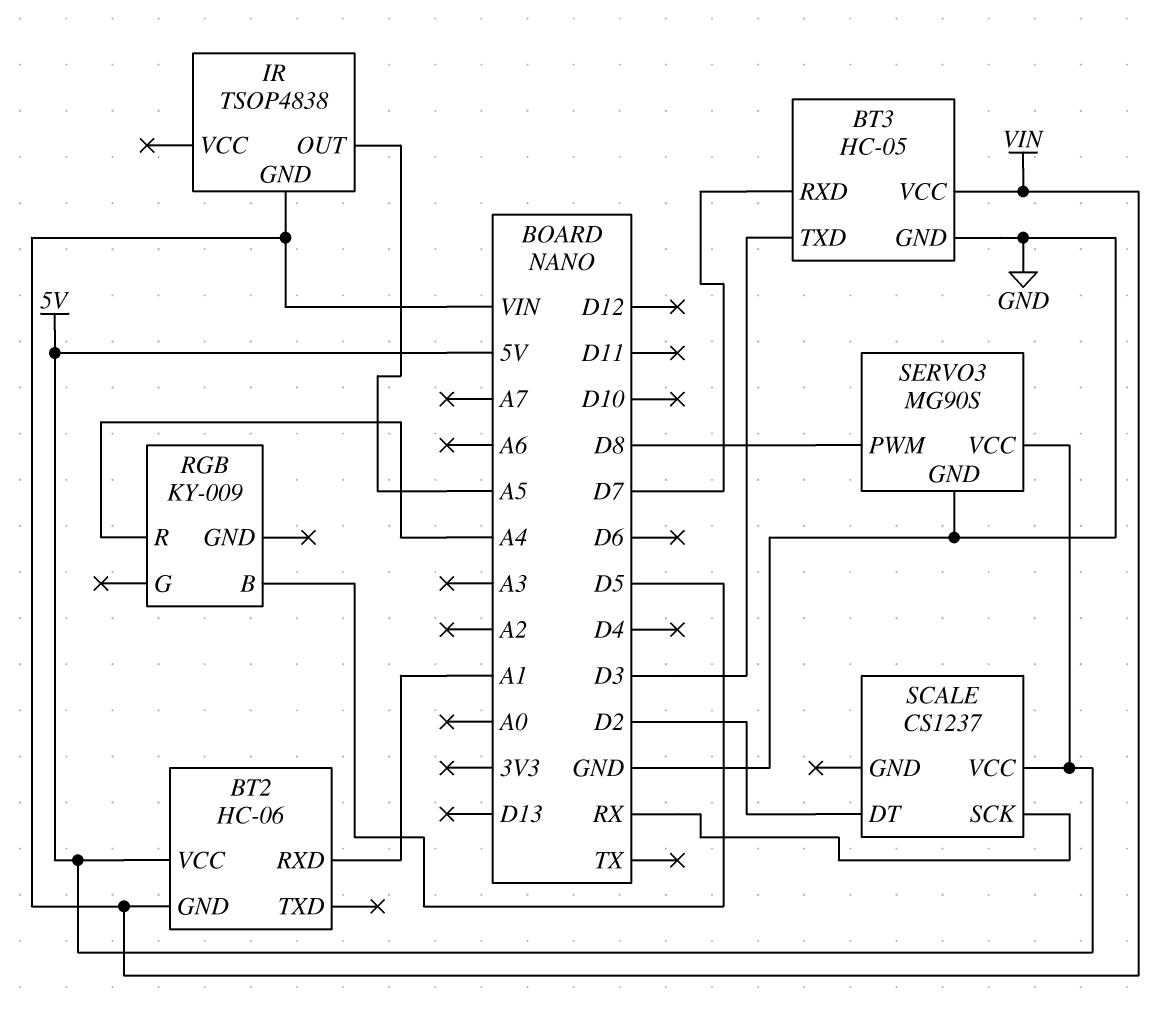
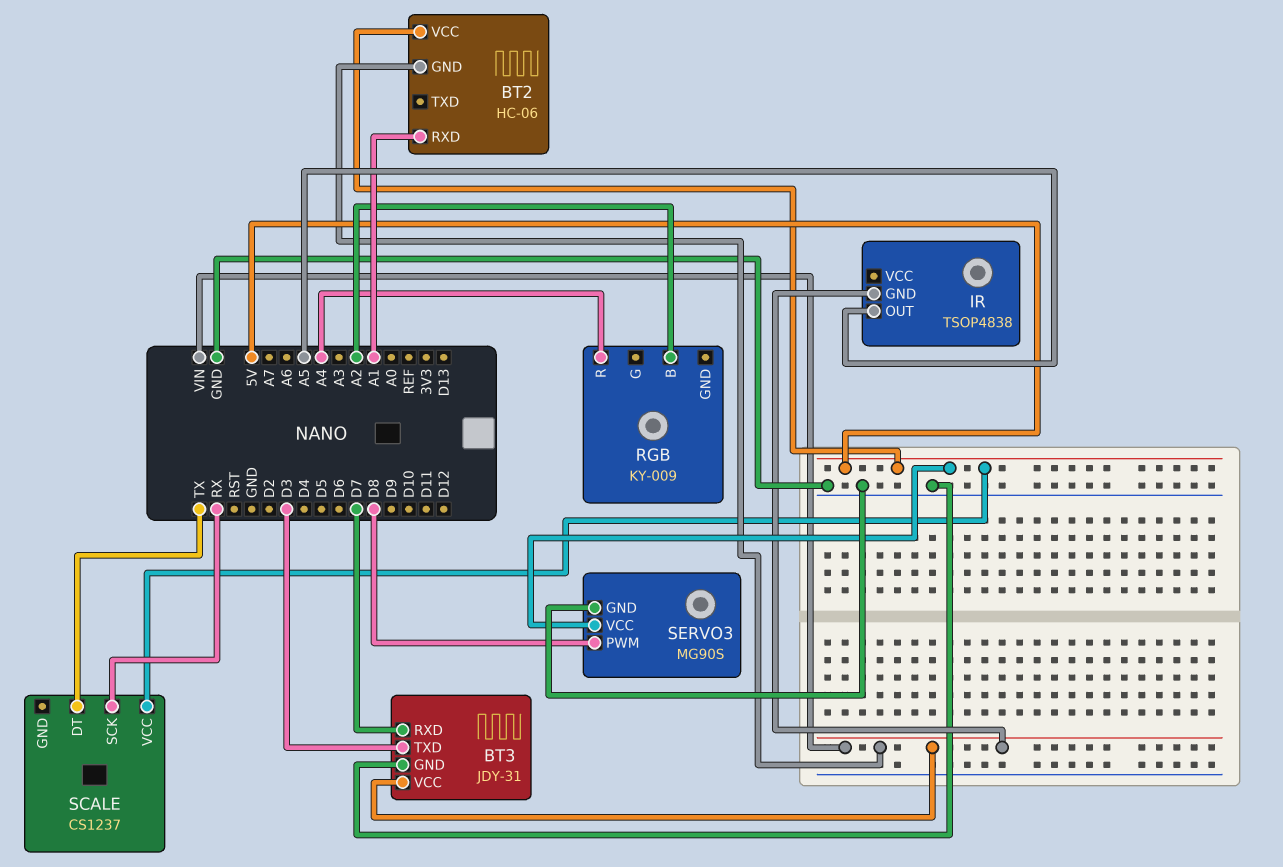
BT3: HC-05 -> JDY-31
RGB pin B: D5 -> A2
SCALE pin DT: D2 -> TX

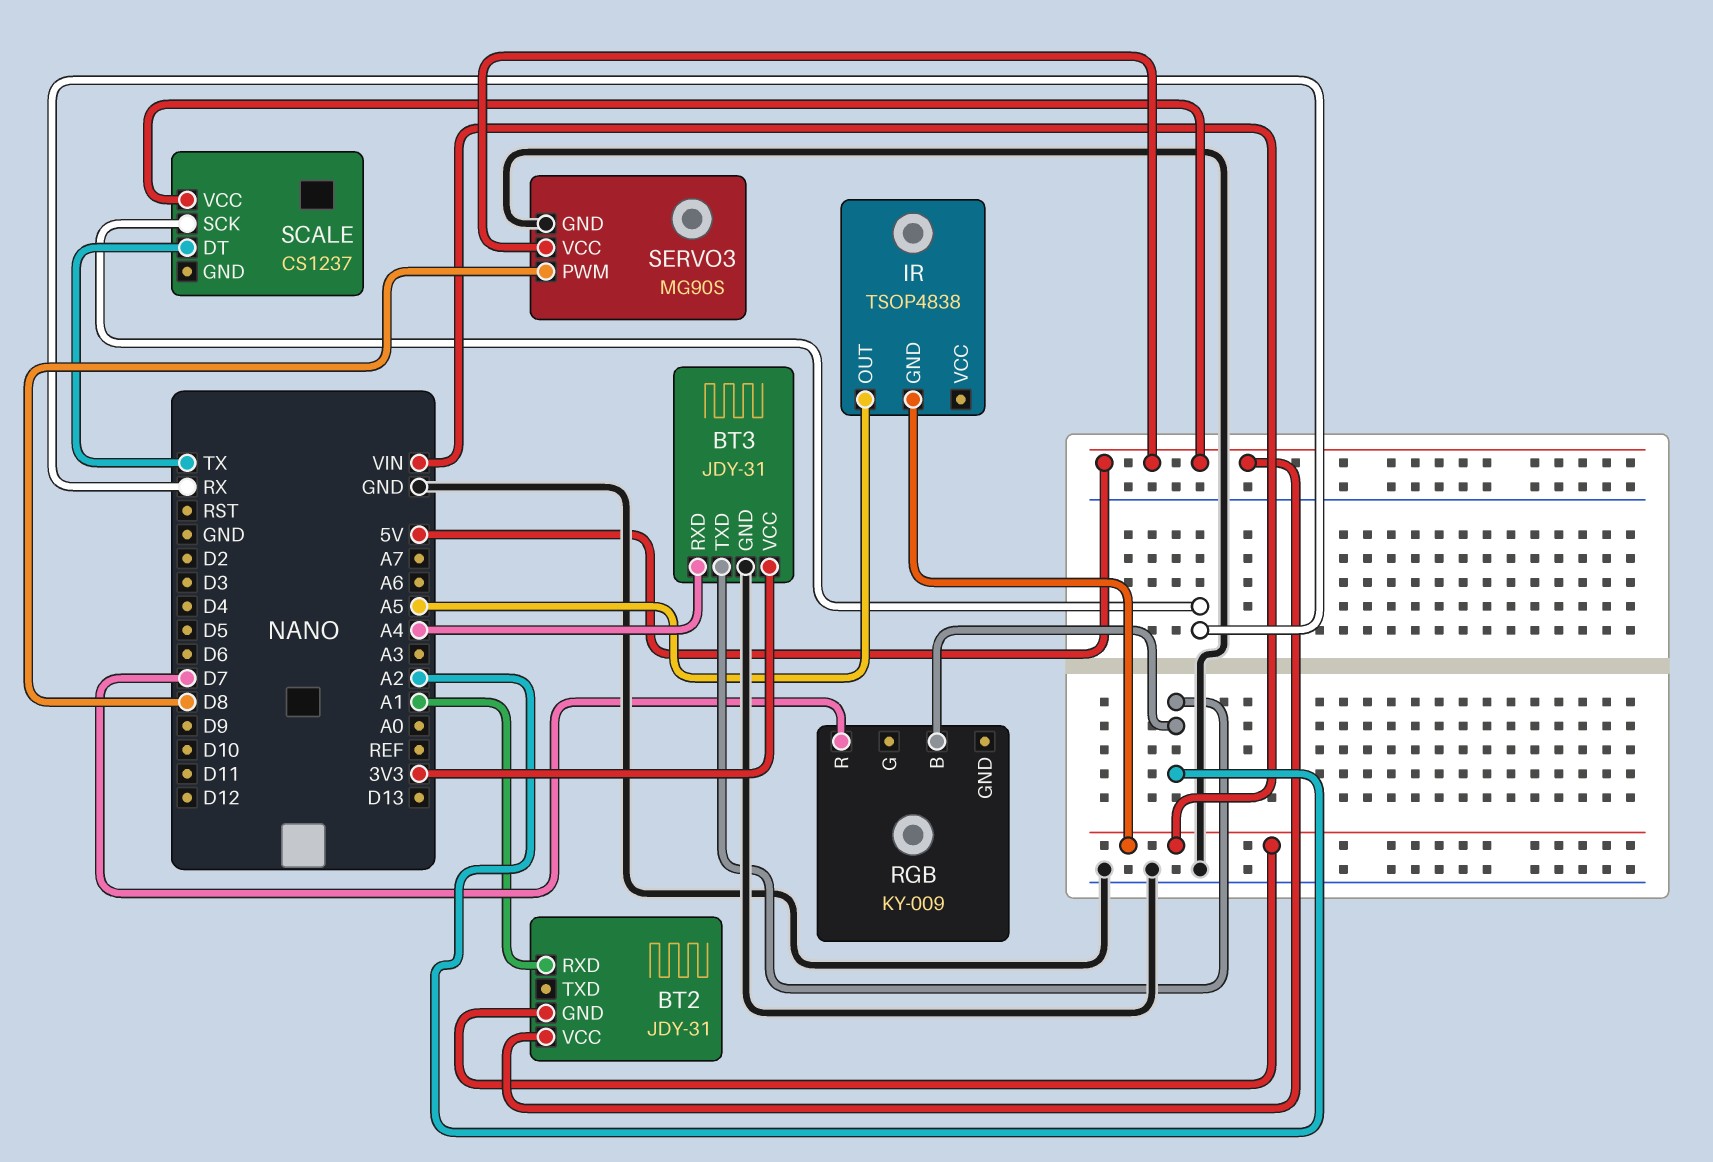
BT2: HC-06 -> JDY-31
BT3 pin RXD: D7 -> A4
BT3 pin TXD: D3 -> A2
BT3 pin VCC: VIN -> 3V3
RGB pin R: A4 -> D7

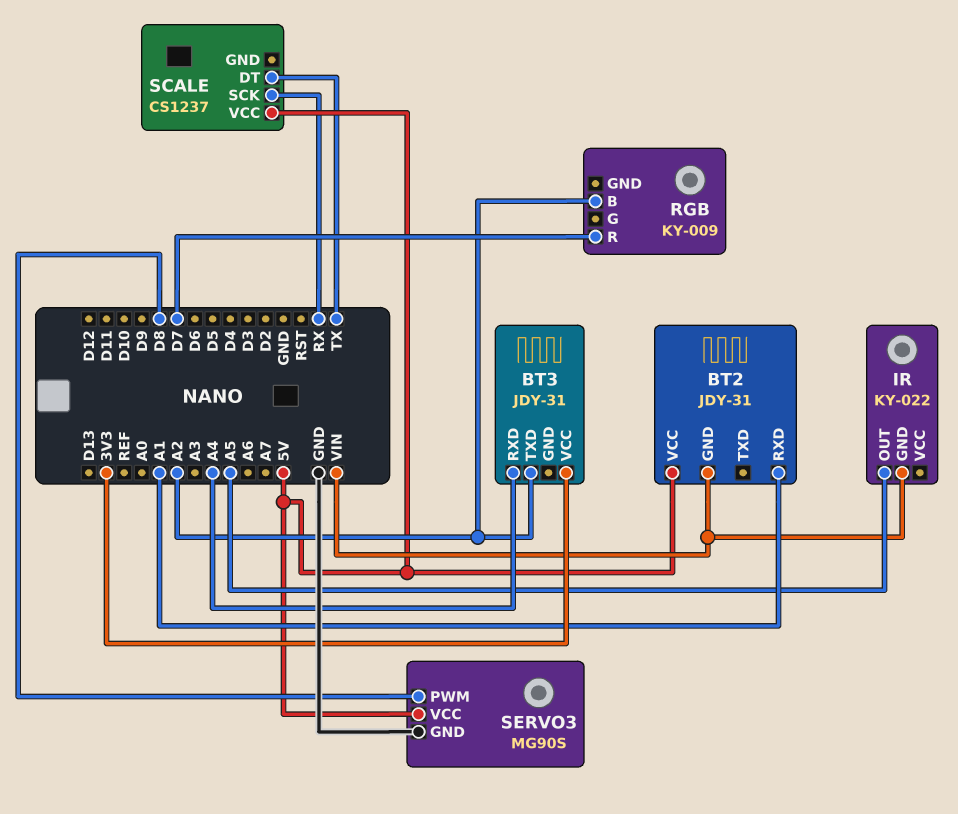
BT3 pin GND: GND -> none
IR: TSOP4838 -> KY-022

